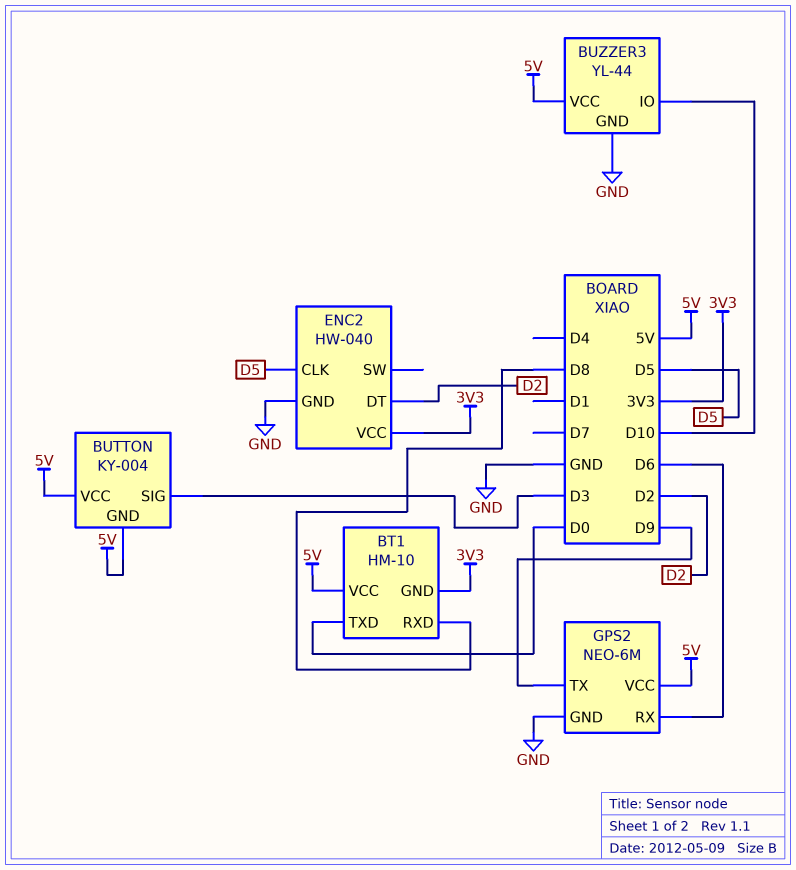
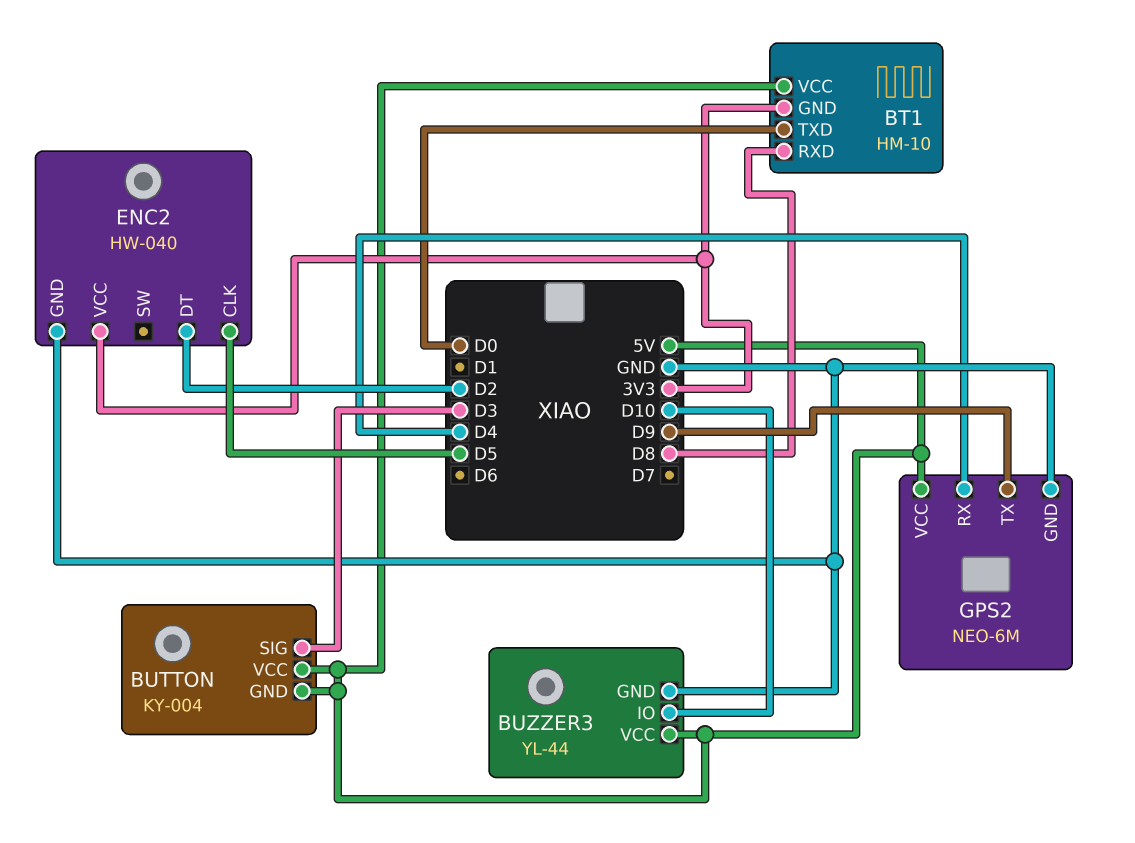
GPS2 pin RX: D6 -> D4

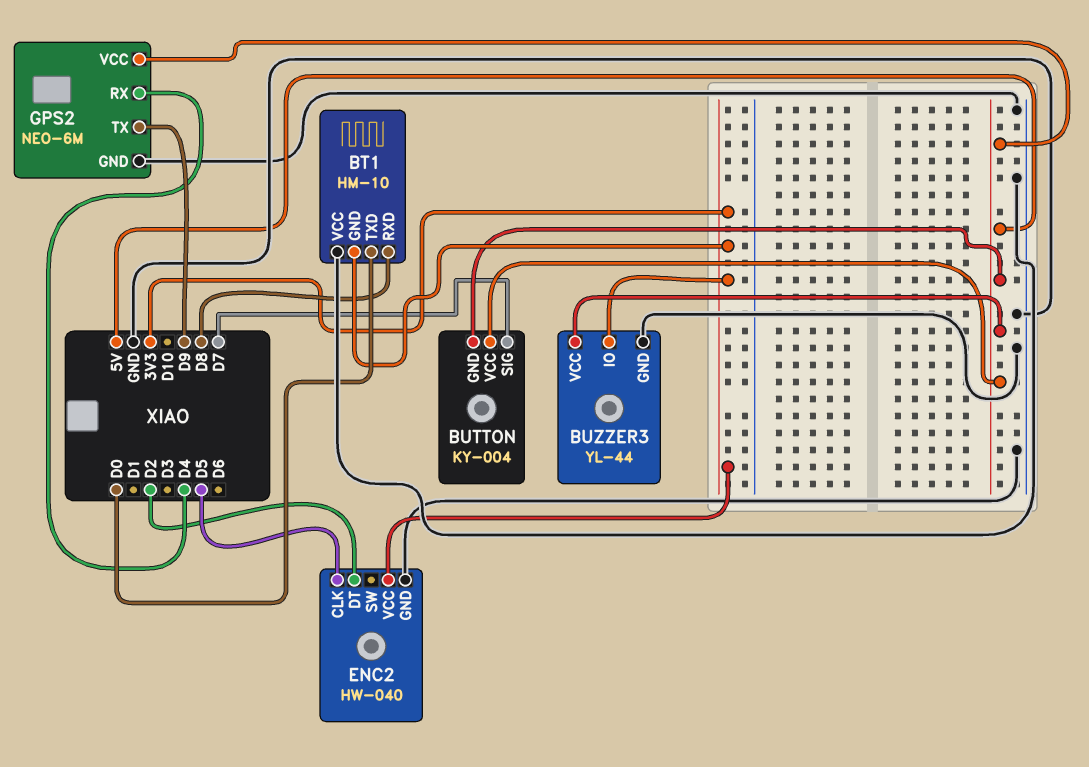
BT1 pin VCC: 5V -> GND
BUTTON pin SIG: D3 -> D7
BUZZER3 pin IO: D10 -> 3V3

